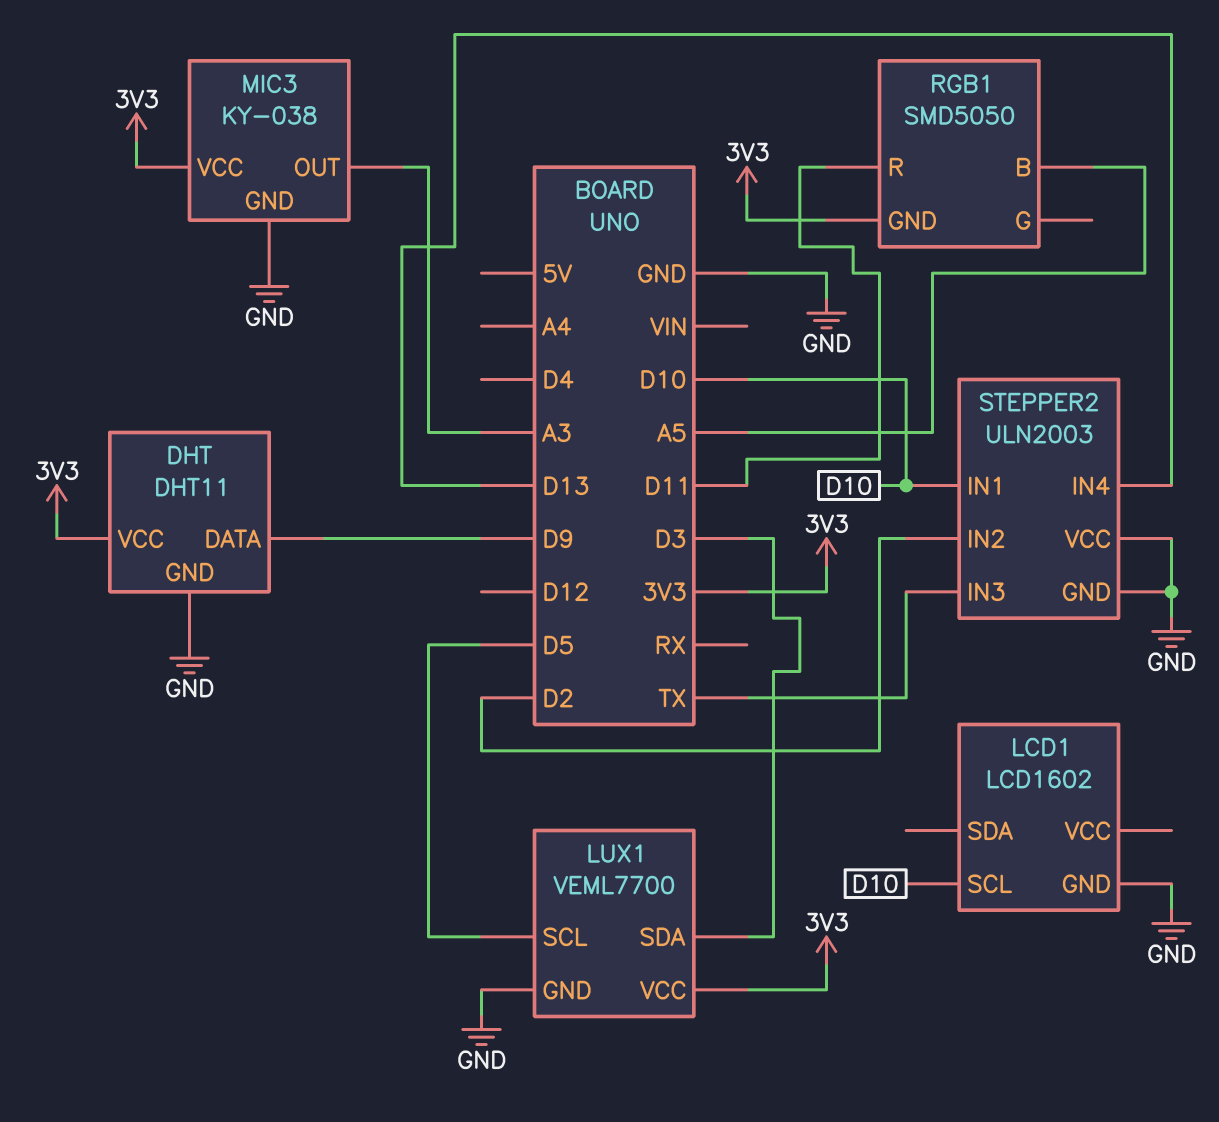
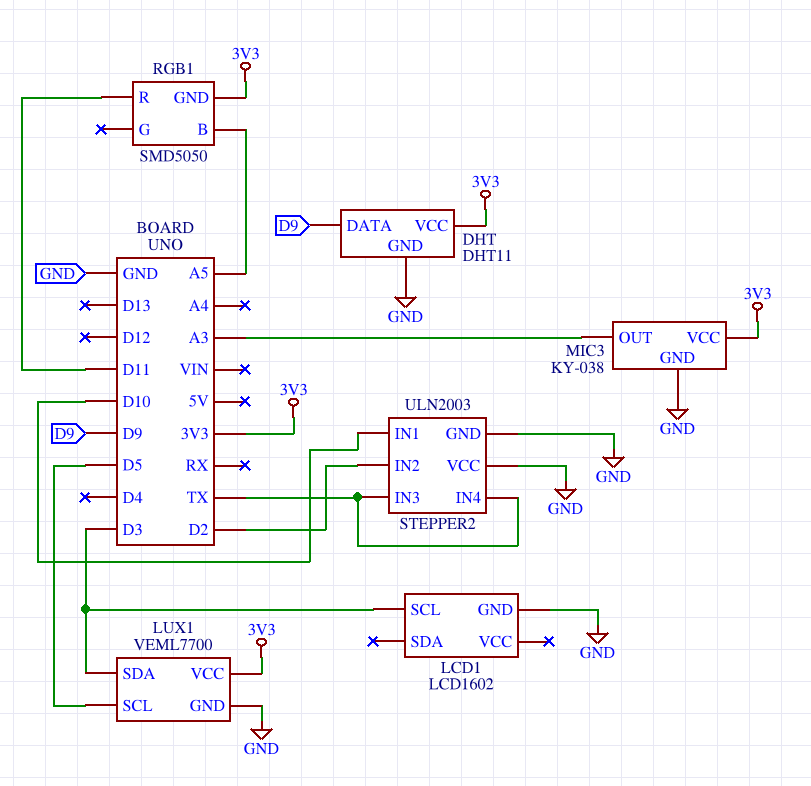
LCD1 pin SCL: D10 -> D3
STEPPER2 pin IN4: D13 -> TX

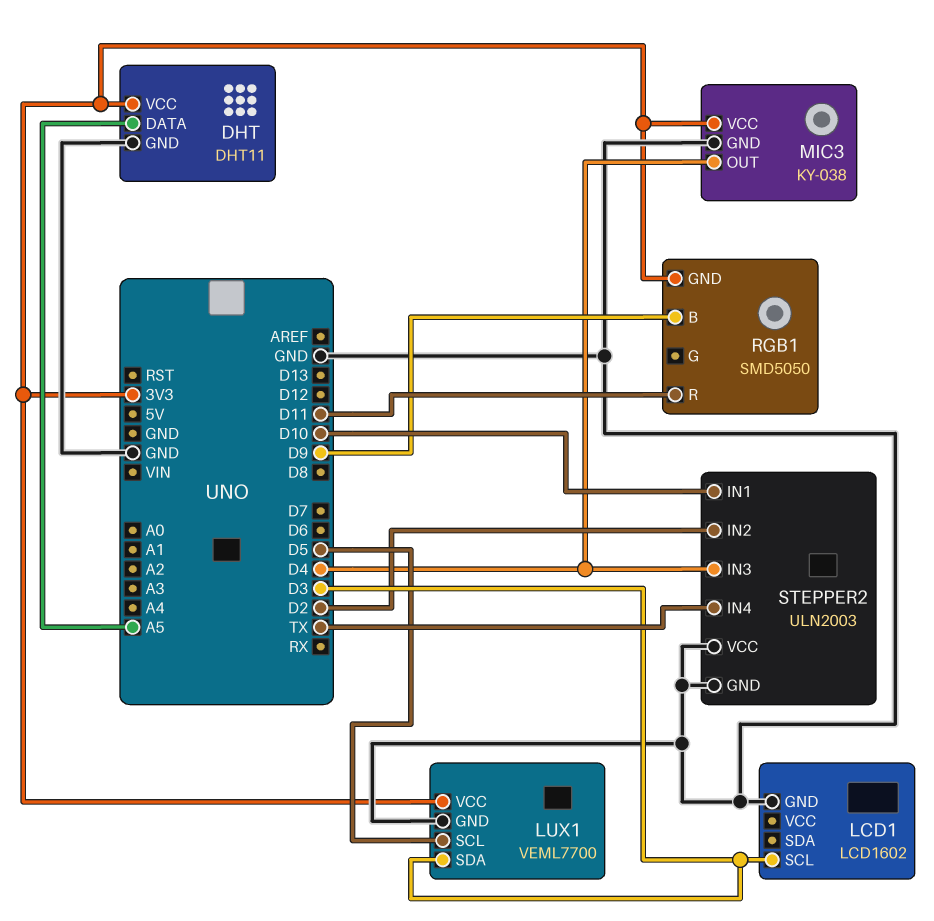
DHT pin DATA: D9 -> A5
MIC3 pin OUT: A3 -> D4
RGB1 pin B: A5 -> D9
STEPPER2 pin IN3: TX -> D4

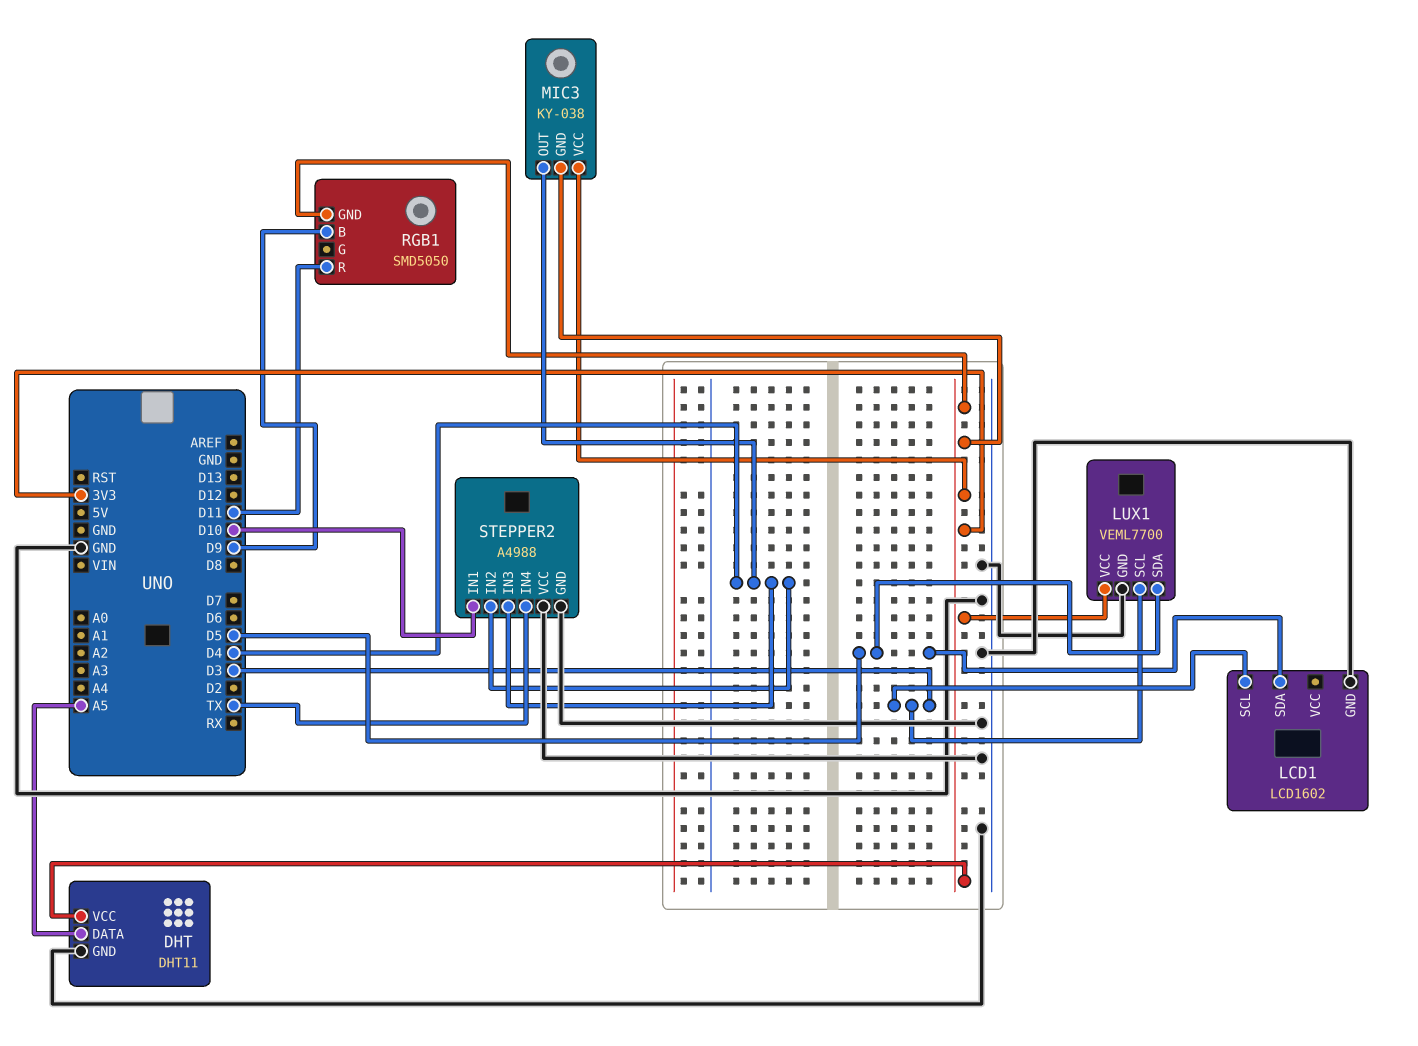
LCD1 pin SDA: none -> D5
LUX1 pin SCL: D5 -> D3
LUX1 pin SDA: D3 -> D5
MIC3 pin GND: GND -> 3V3
STEPPER2: ULN2003 -> A4988
STEPPER2 pin IN2: D2 -> D4

